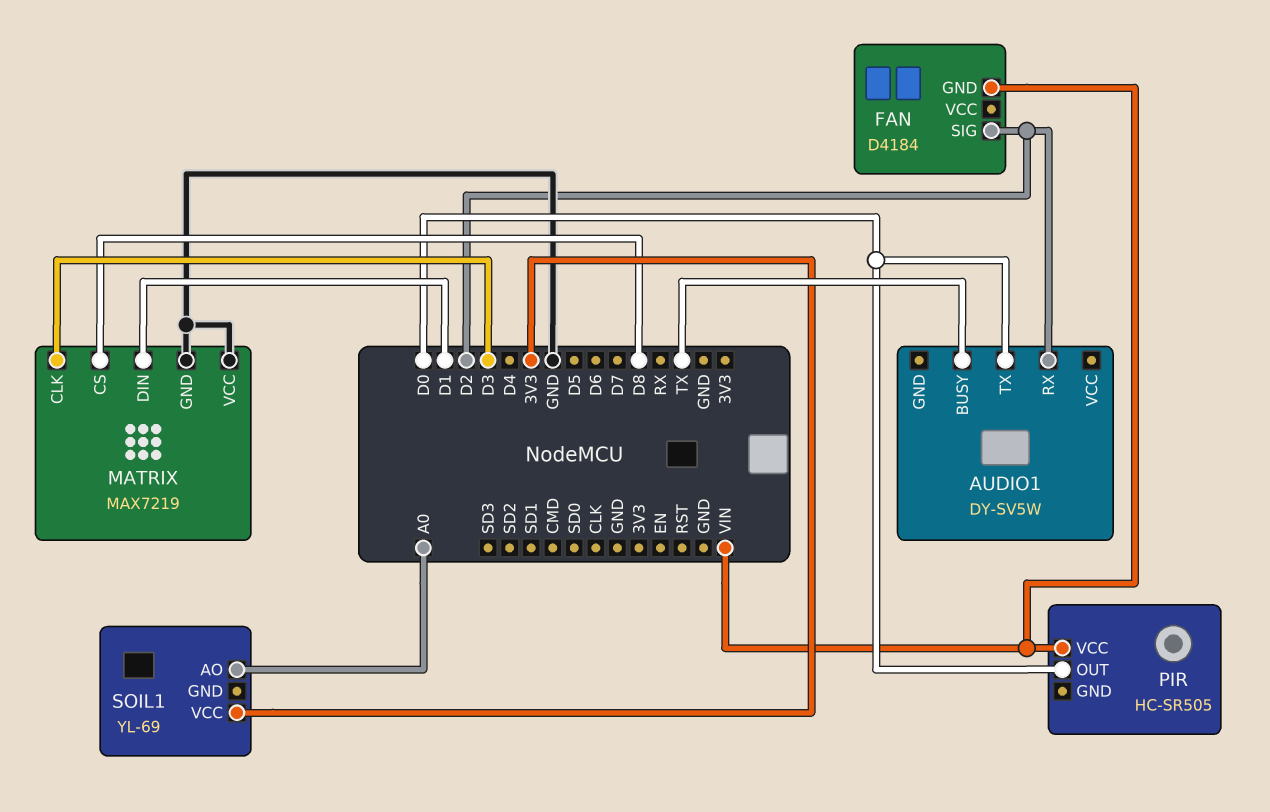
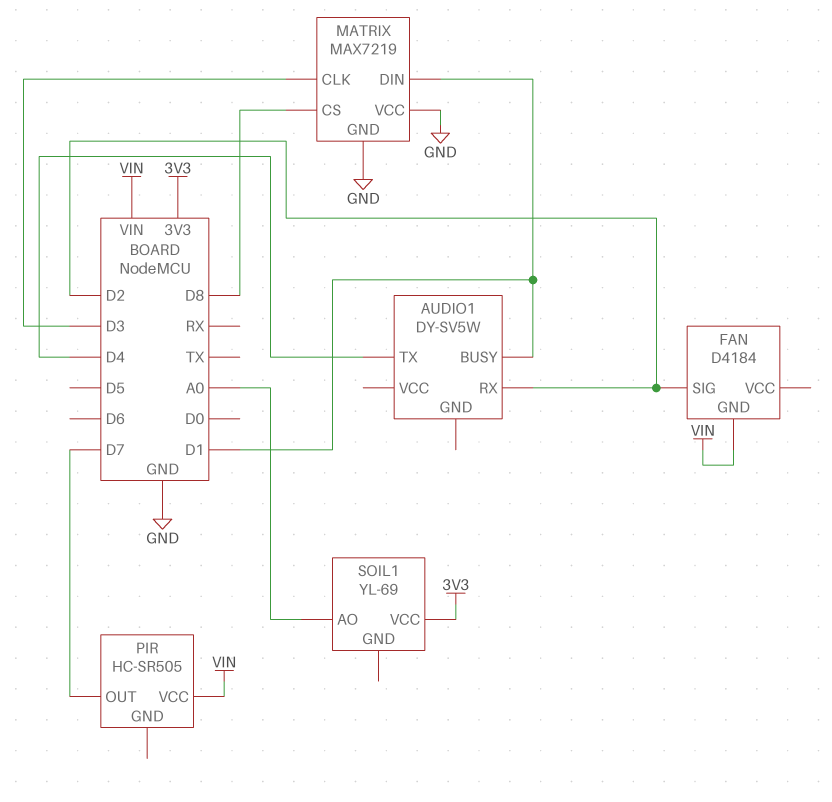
AUDIO1 pin BUSY: TX -> D1
AUDIO1 pin TX: D0 -> D4
PIR pin OUT: D0 -> D7

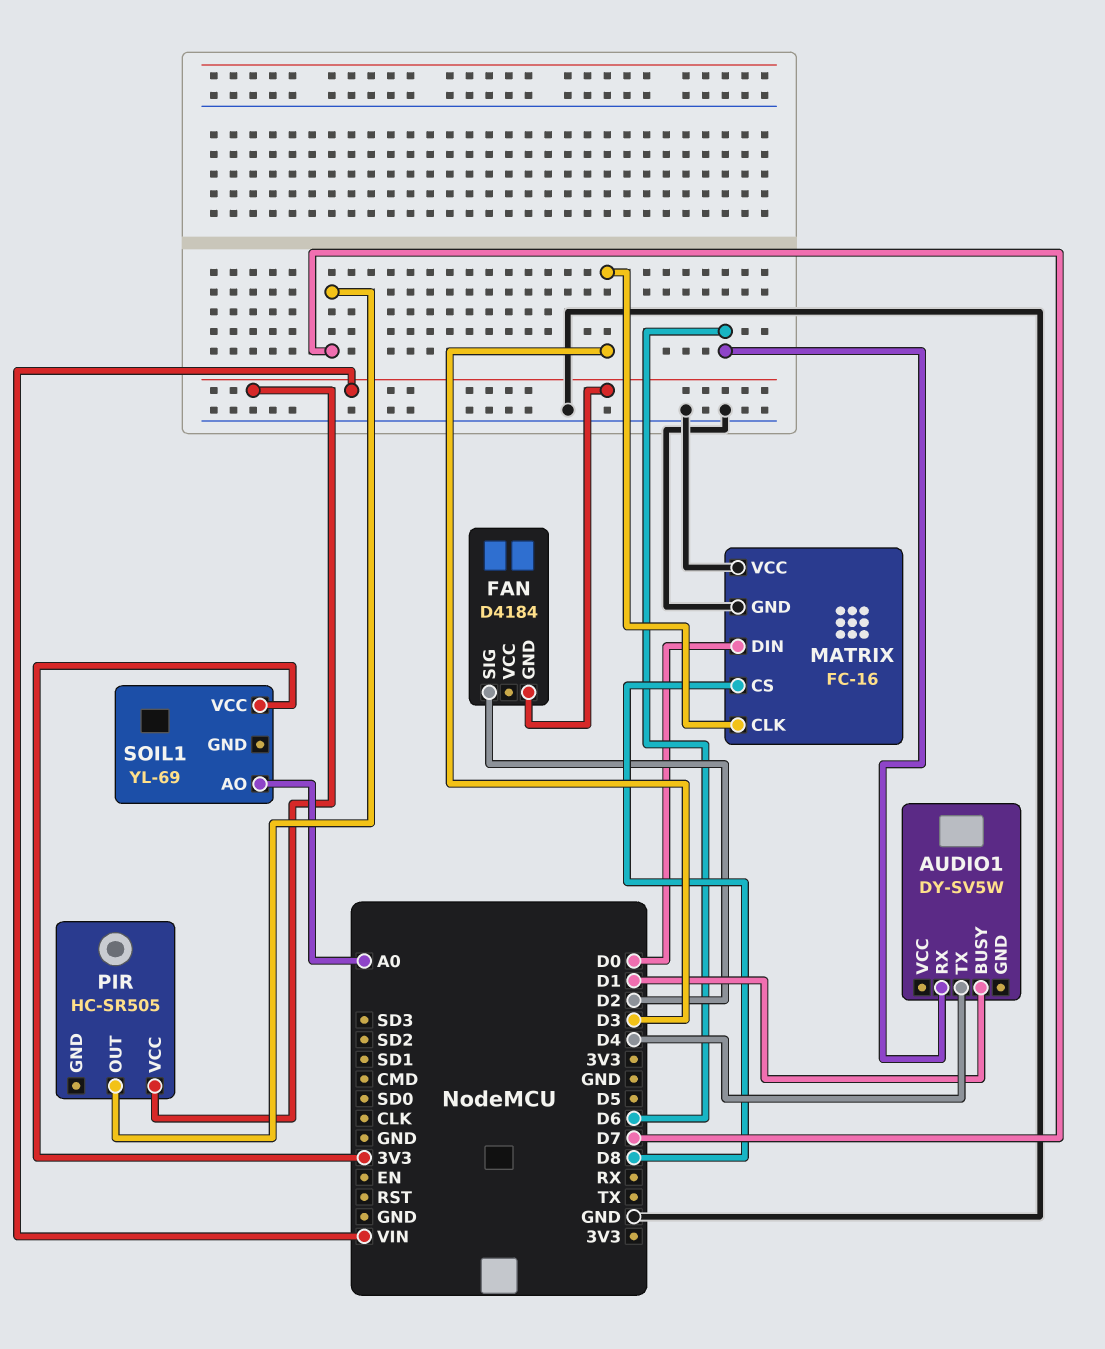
AUDIO1 pin RX: D2 -> D6
MATRIX: MAX7219 -> FC-16
MATRIX pin DIN: D1 -> D0

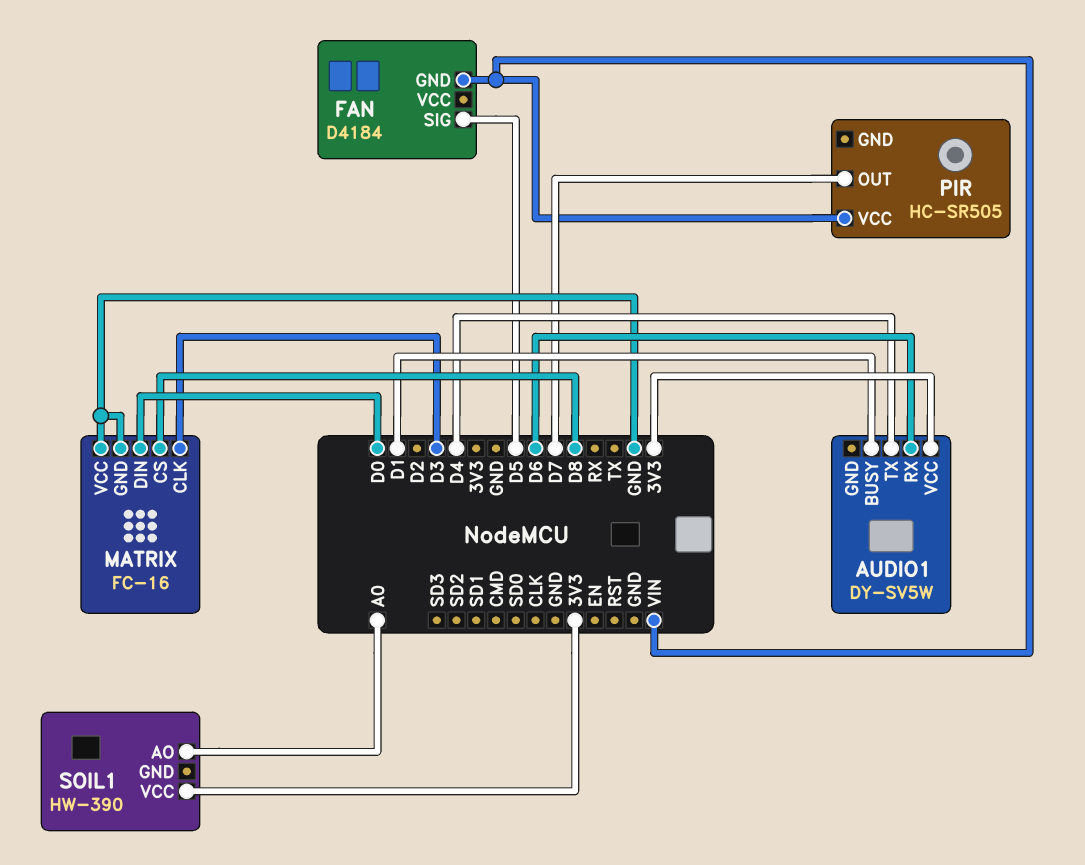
AUDIO1 pin VCC: none -> 3V3
FAN pin SIG: D2 -> D5
SOIL1: YL-69 -> HW-390

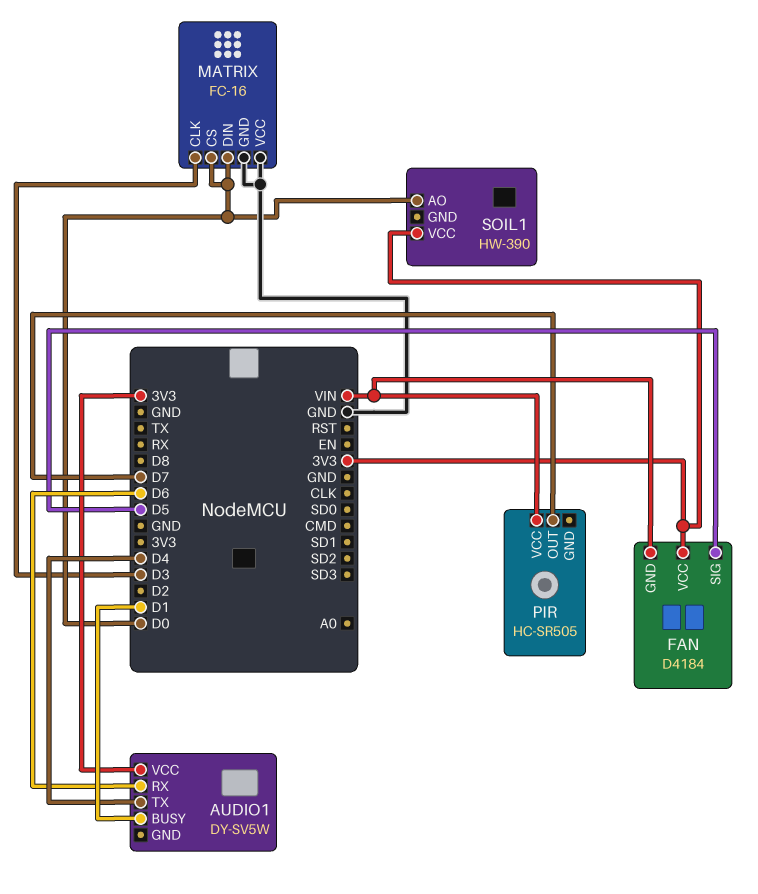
FAN pin VCC: none -> 3V3
MATRIX pin CS: D8 -> D0
SOIL1 pin AO: A0 -> D0

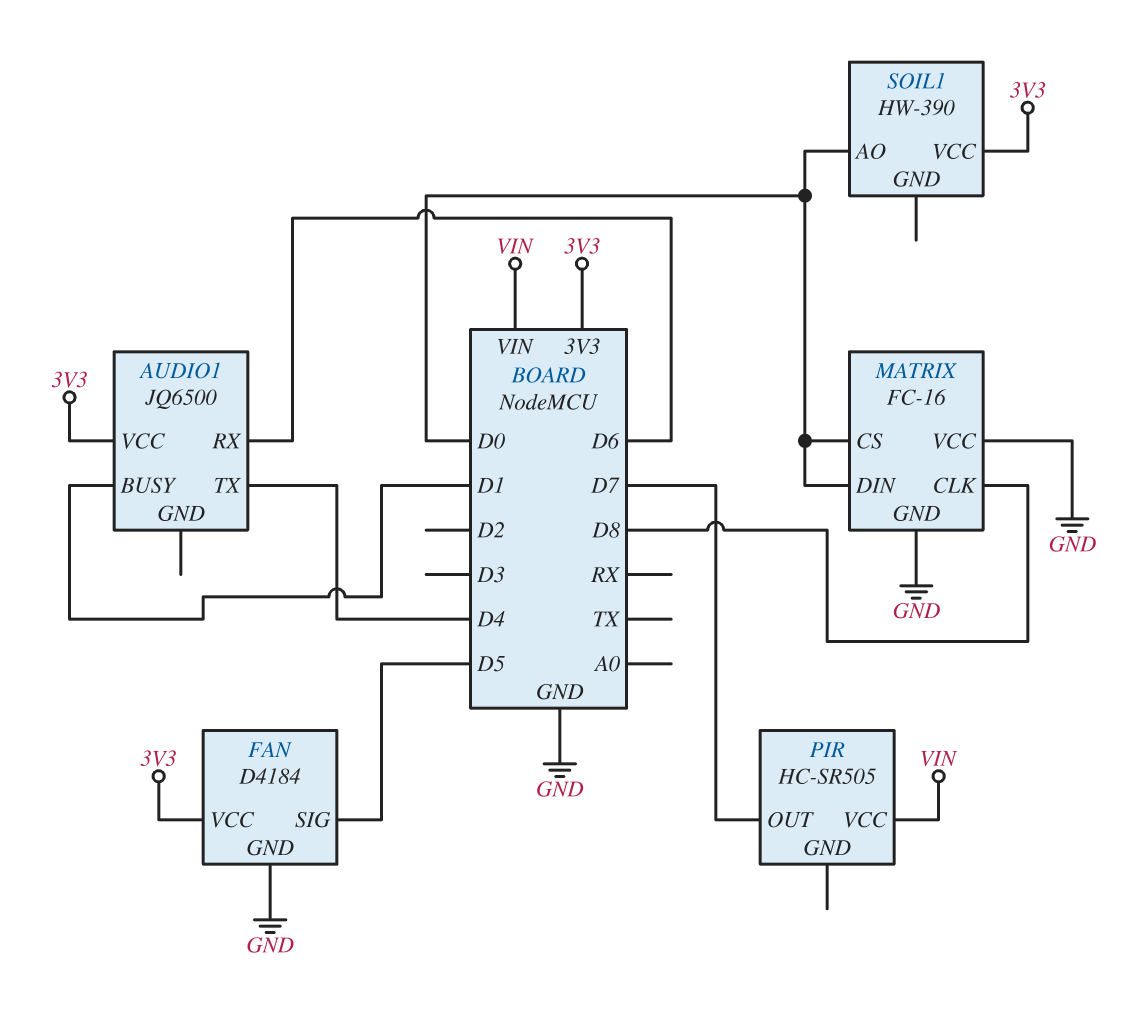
AUDIO1: DY-SV5W -> JQ6500
FAN pin GND: VIN -> GND
MATRIX pin CLK: D3 -> D8

